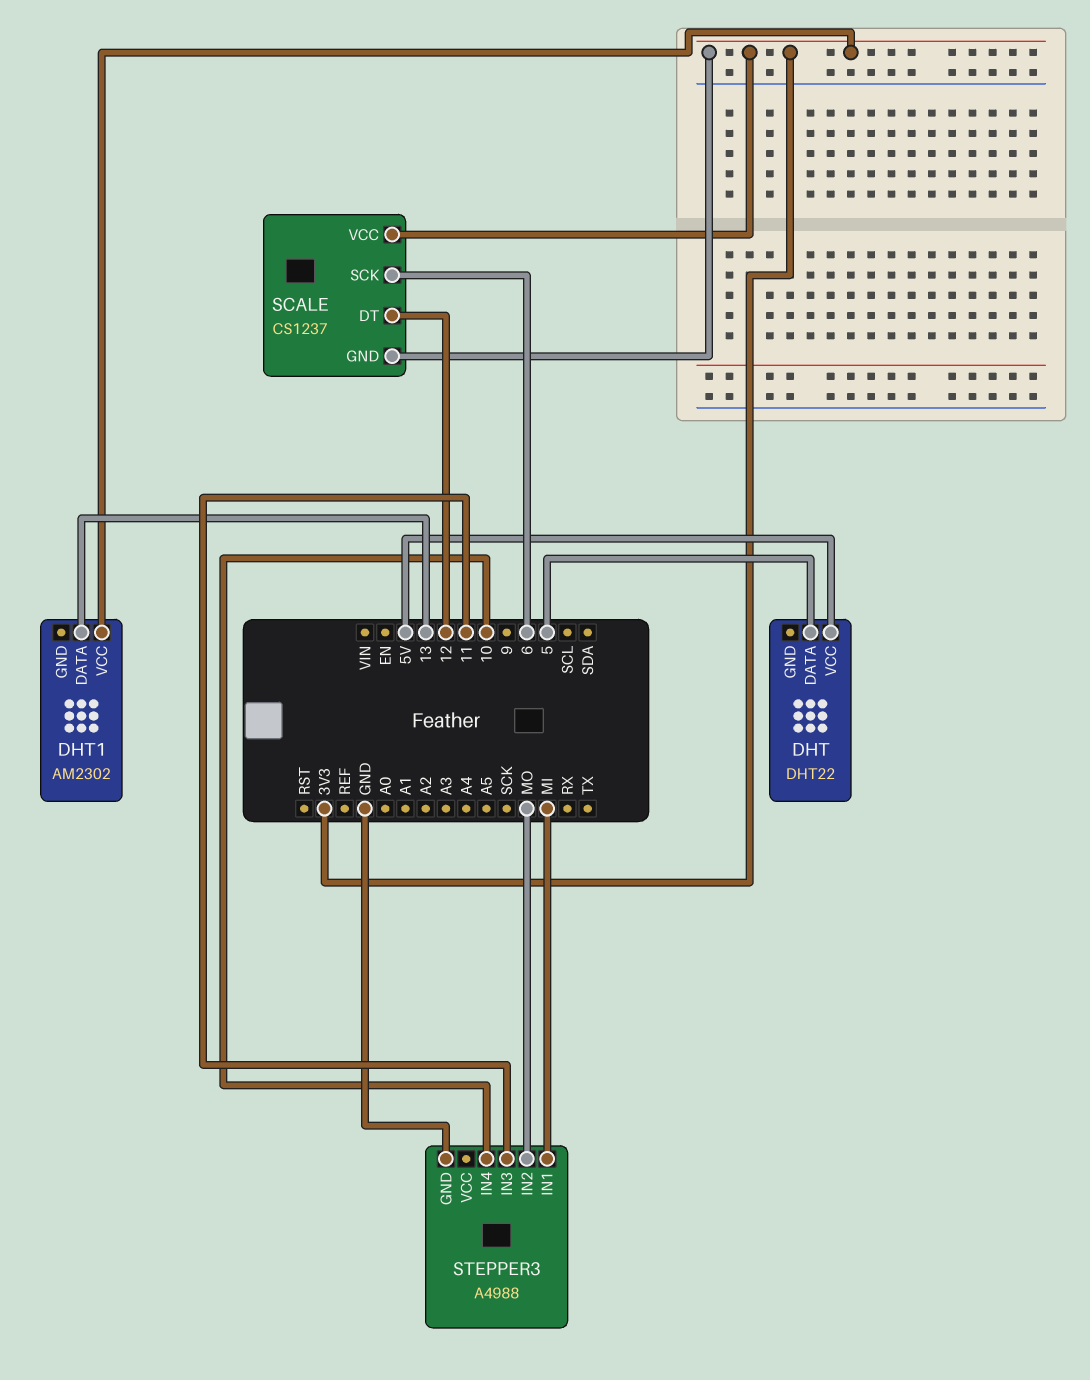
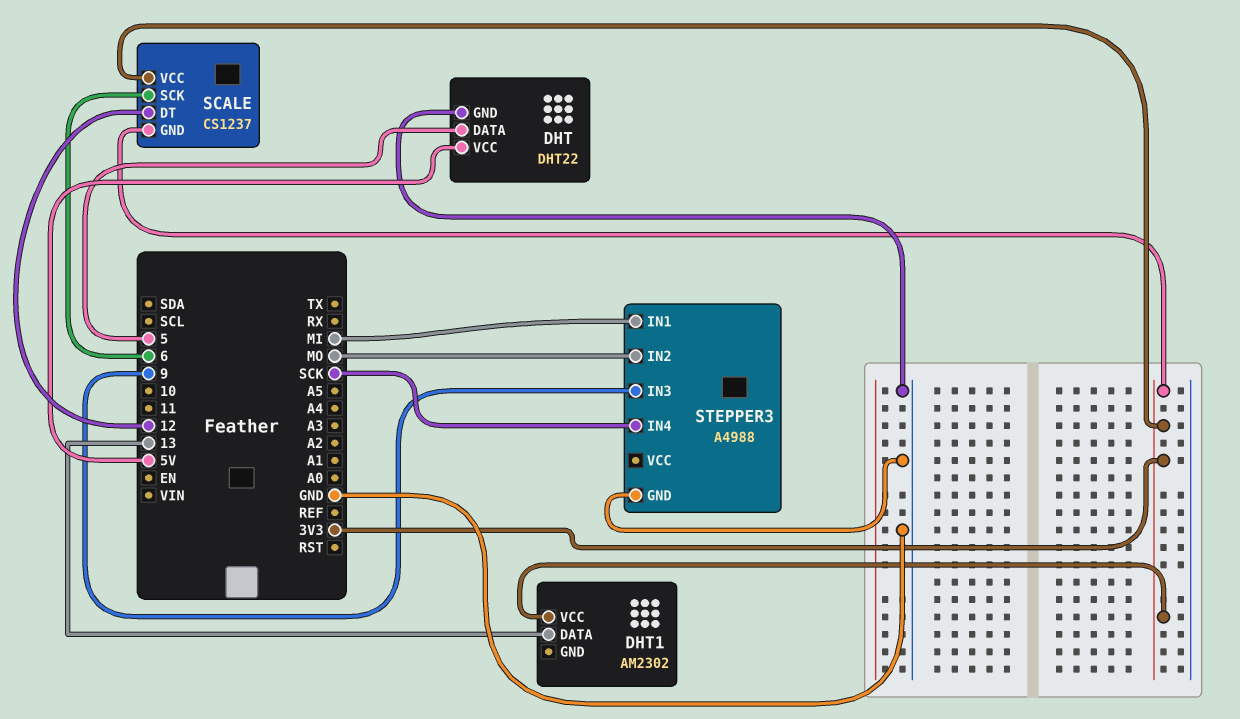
DHT pin GND: none -> GND
STEPPER3 pin IN3: 11 -> 9
STEPPER3 pin IN4: 10 -> SCK

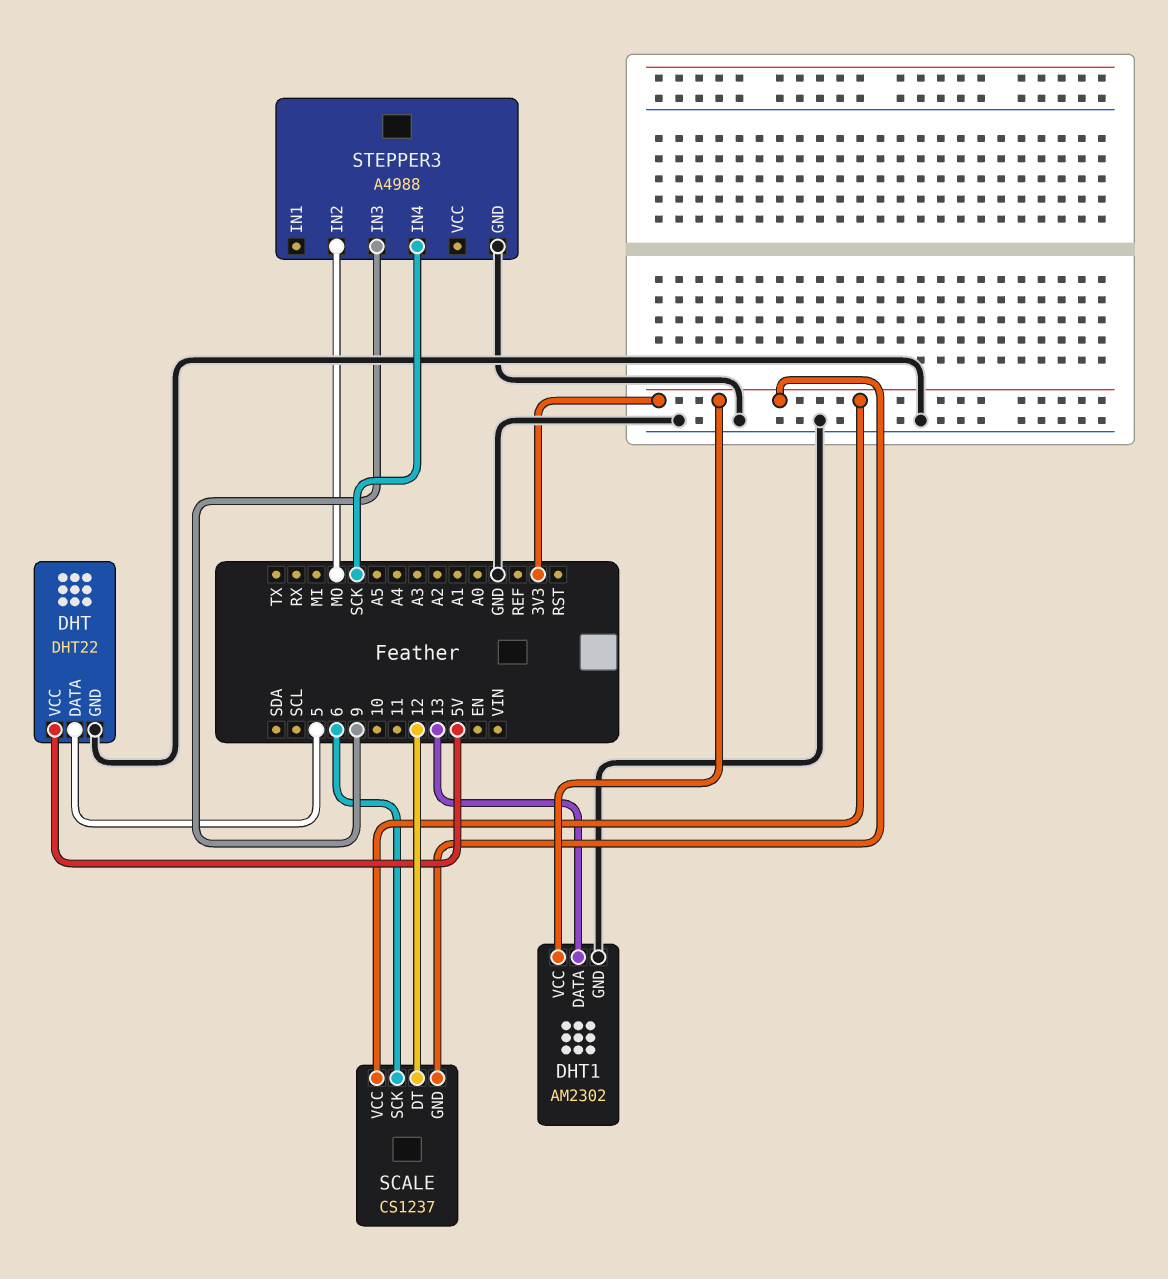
DHT1 pin GND: none -> GND
STEPPER3 pin IN1: MI -> none

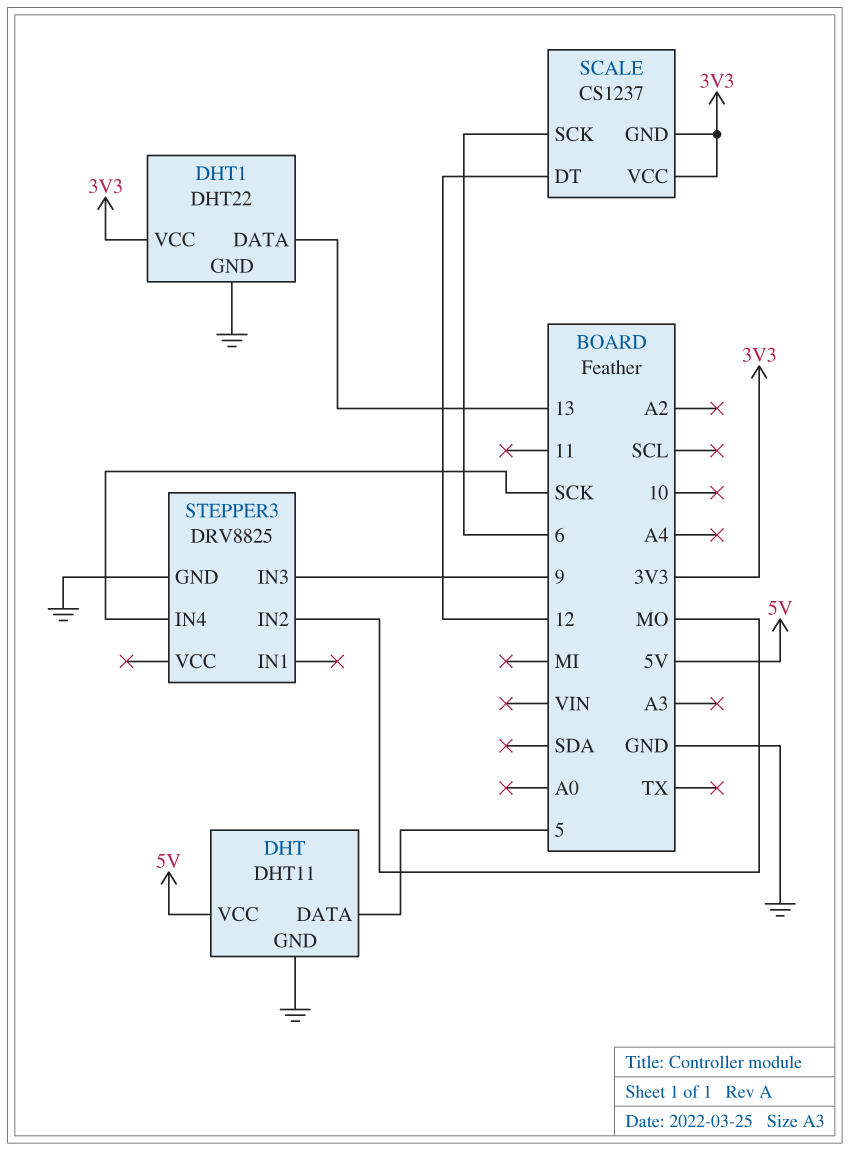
DHT: DHT22 -> DHT11
DHT1: AM2302 -> DHT22
STEPPER3: A4988 -> DRV8825

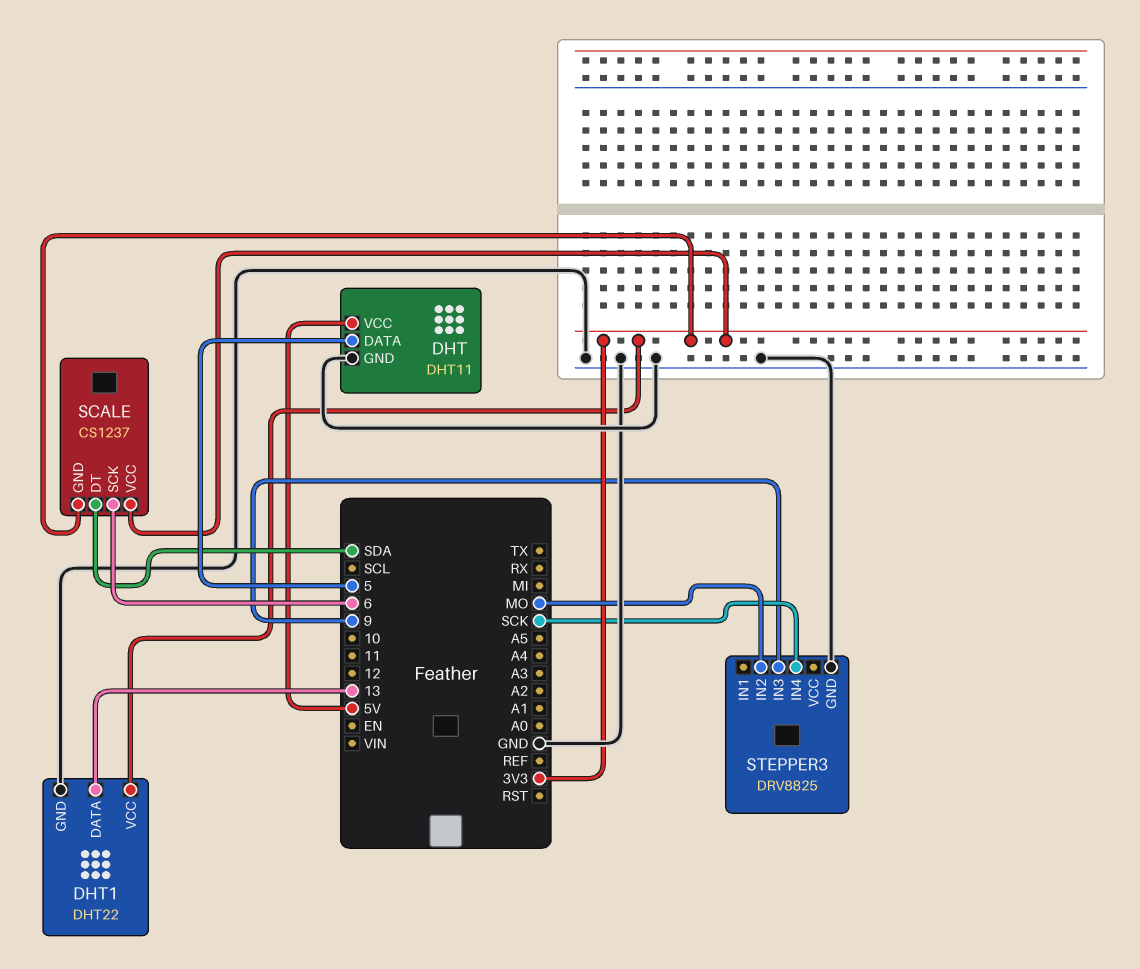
SCALE pin DT: 12 -> SDA

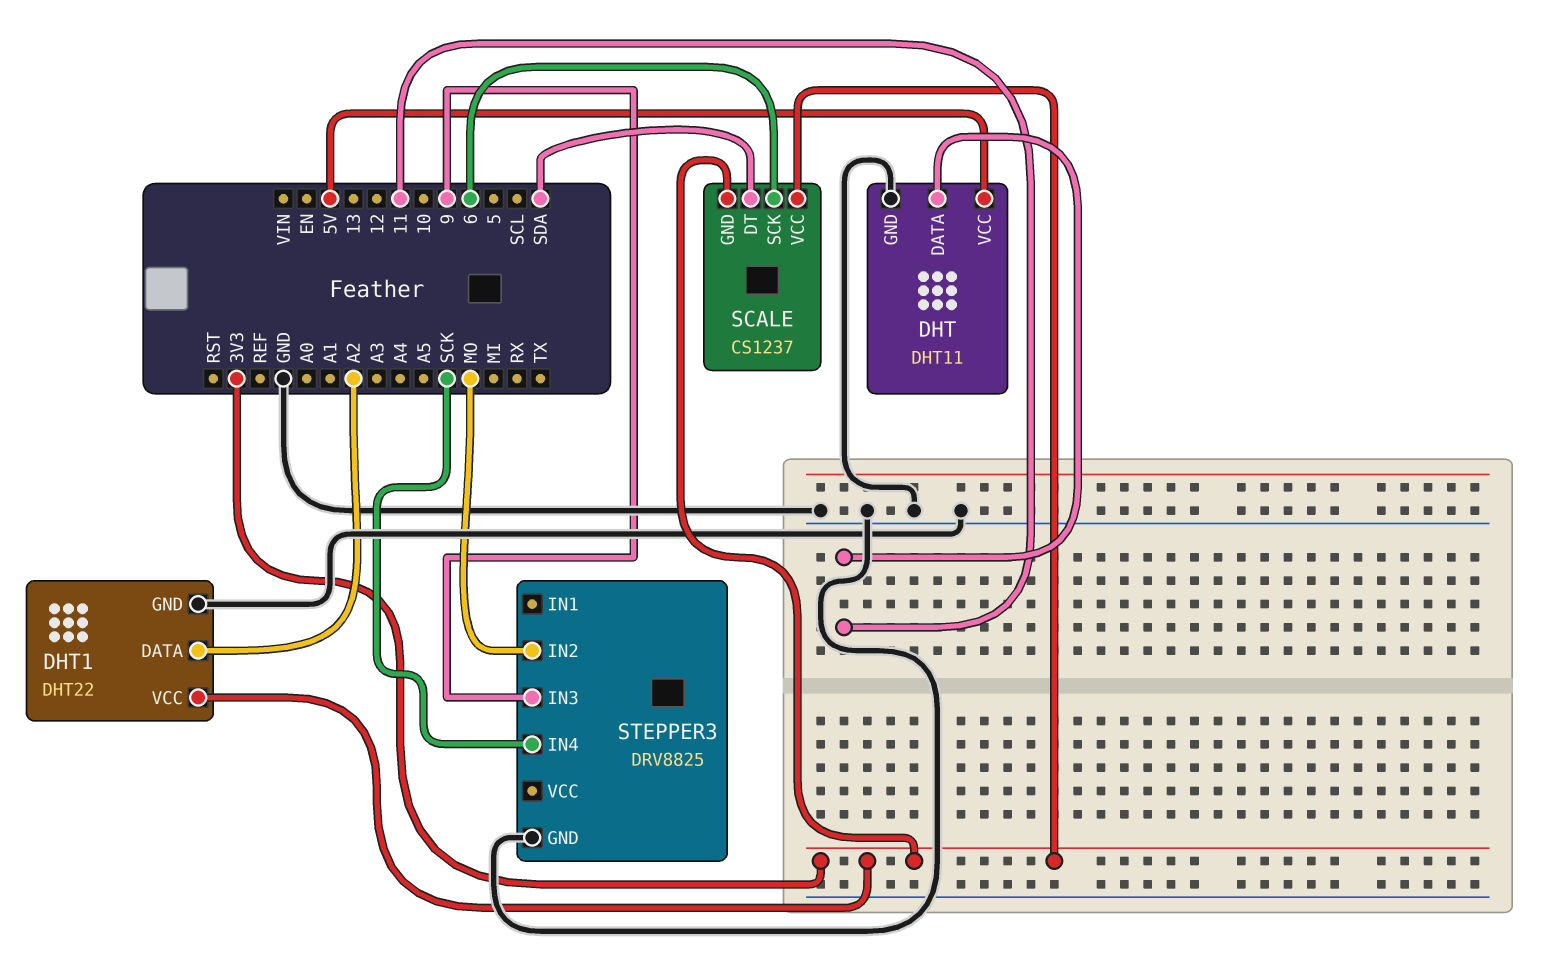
DHT pin DATA: 5 -> 11
DHT1 pin DATA: 13 -> A2

